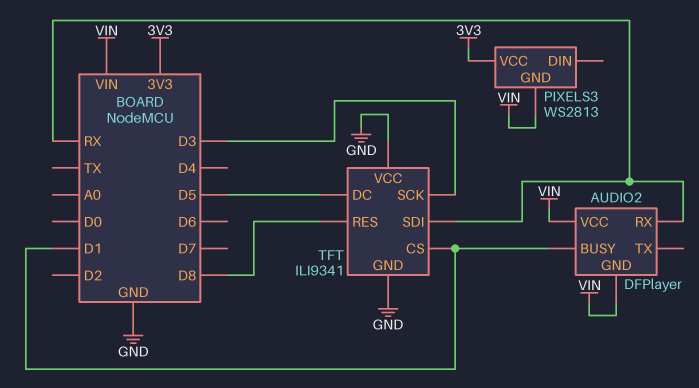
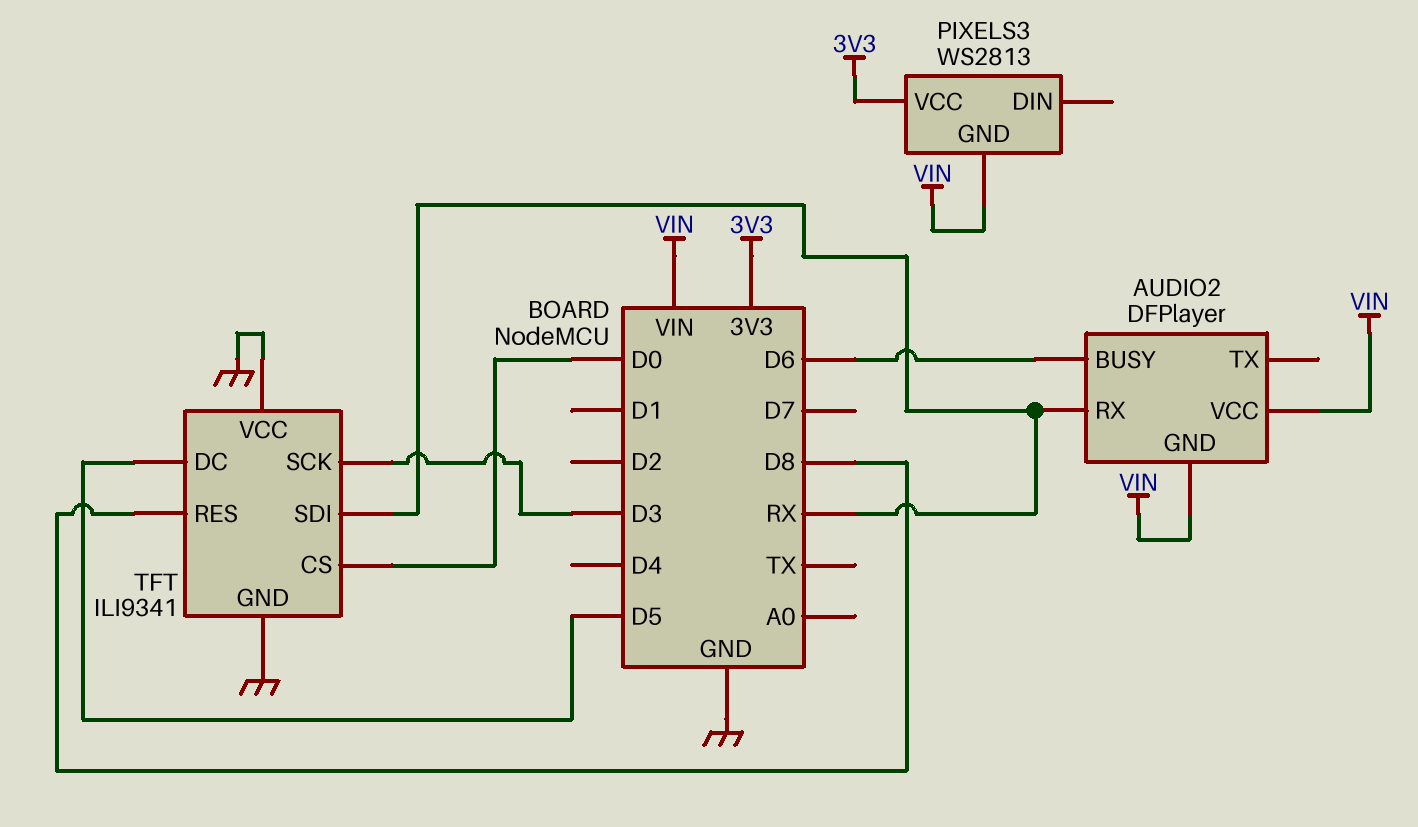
AUDIO2 pin BUSY: D1 -> D6
TFT pin CS: D1 -> D0

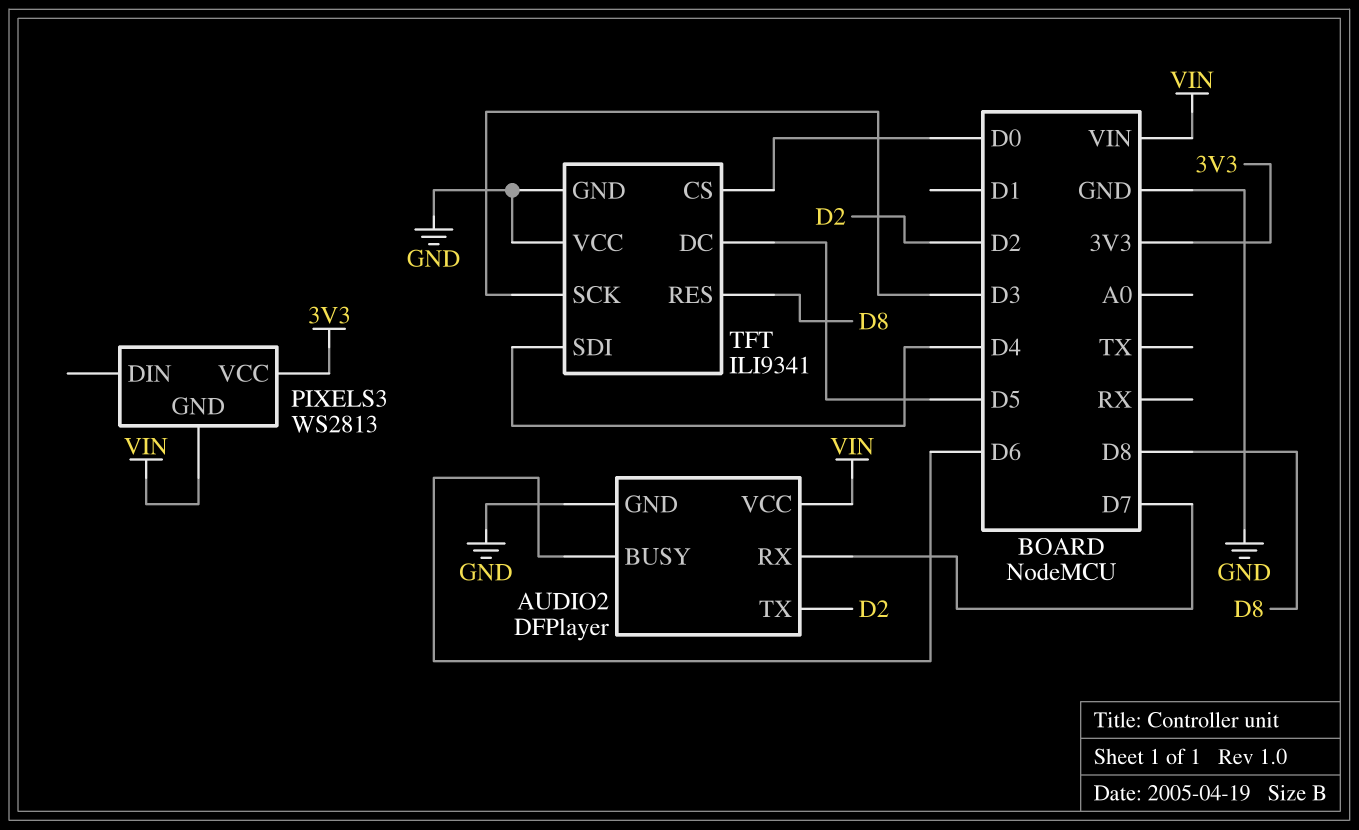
AUDIO2 pin GND: VIN -> GND
AUDIO2 pin RX: RX -> D7
AUDIO2 pin TX: none -> D2
TFT pin SDI: RX -> D4

